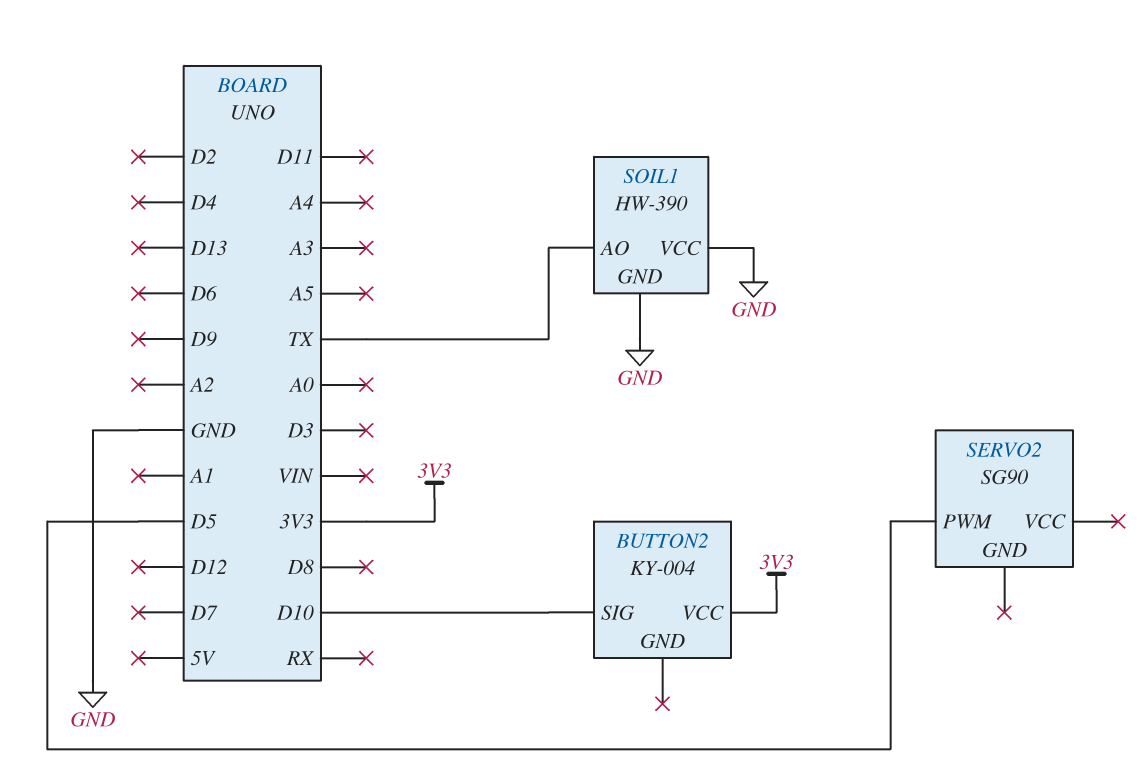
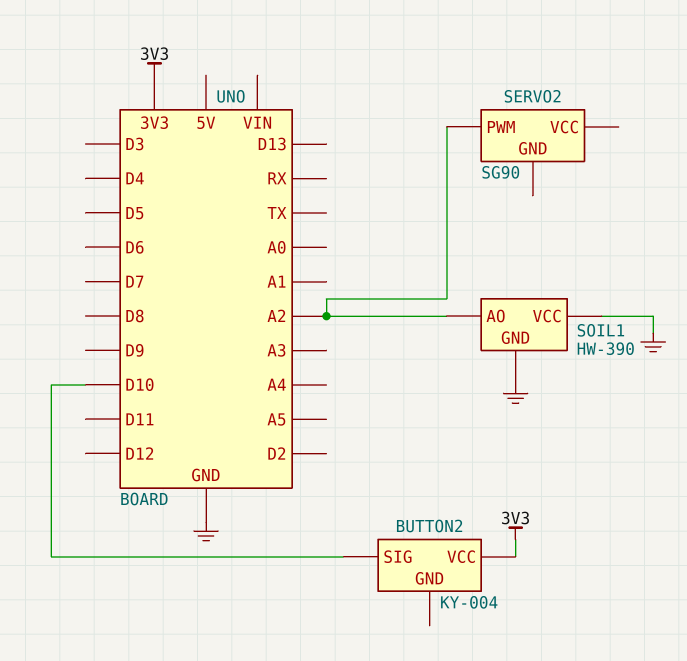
SERVO2 pin PWM: D5 -> A2
SOIL1 pin AO: TX -> A2

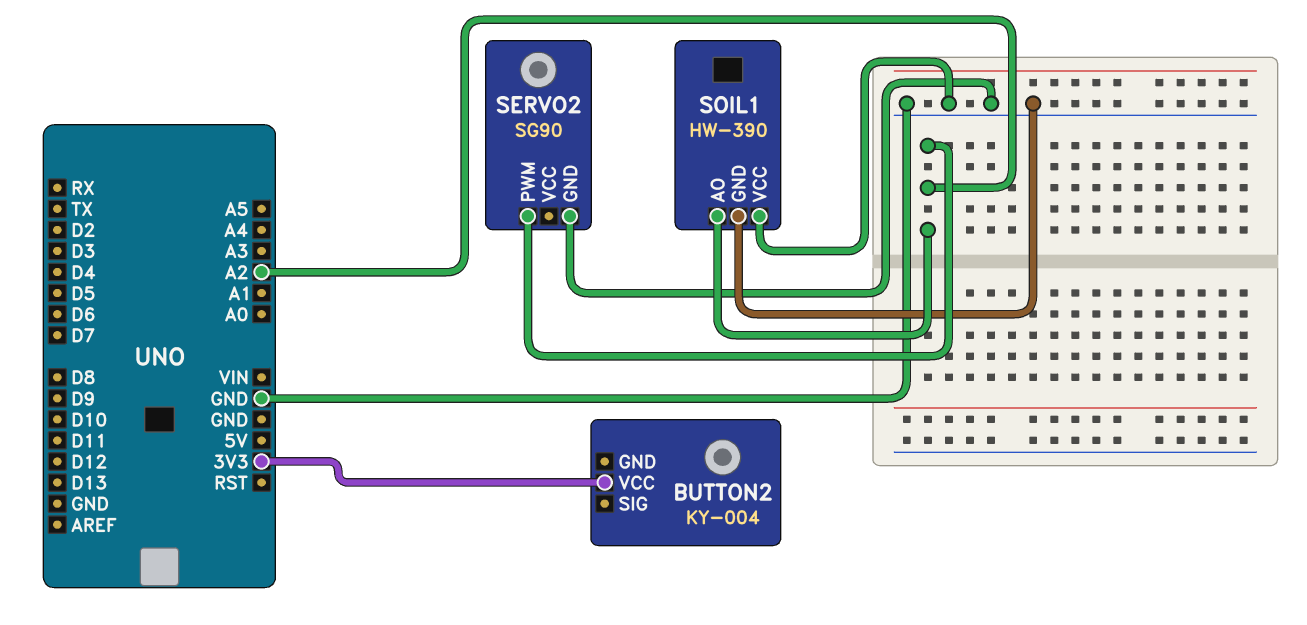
BUTTON2 pin SIG: D10 -> none
SERVO2 pin GND: none -> GND

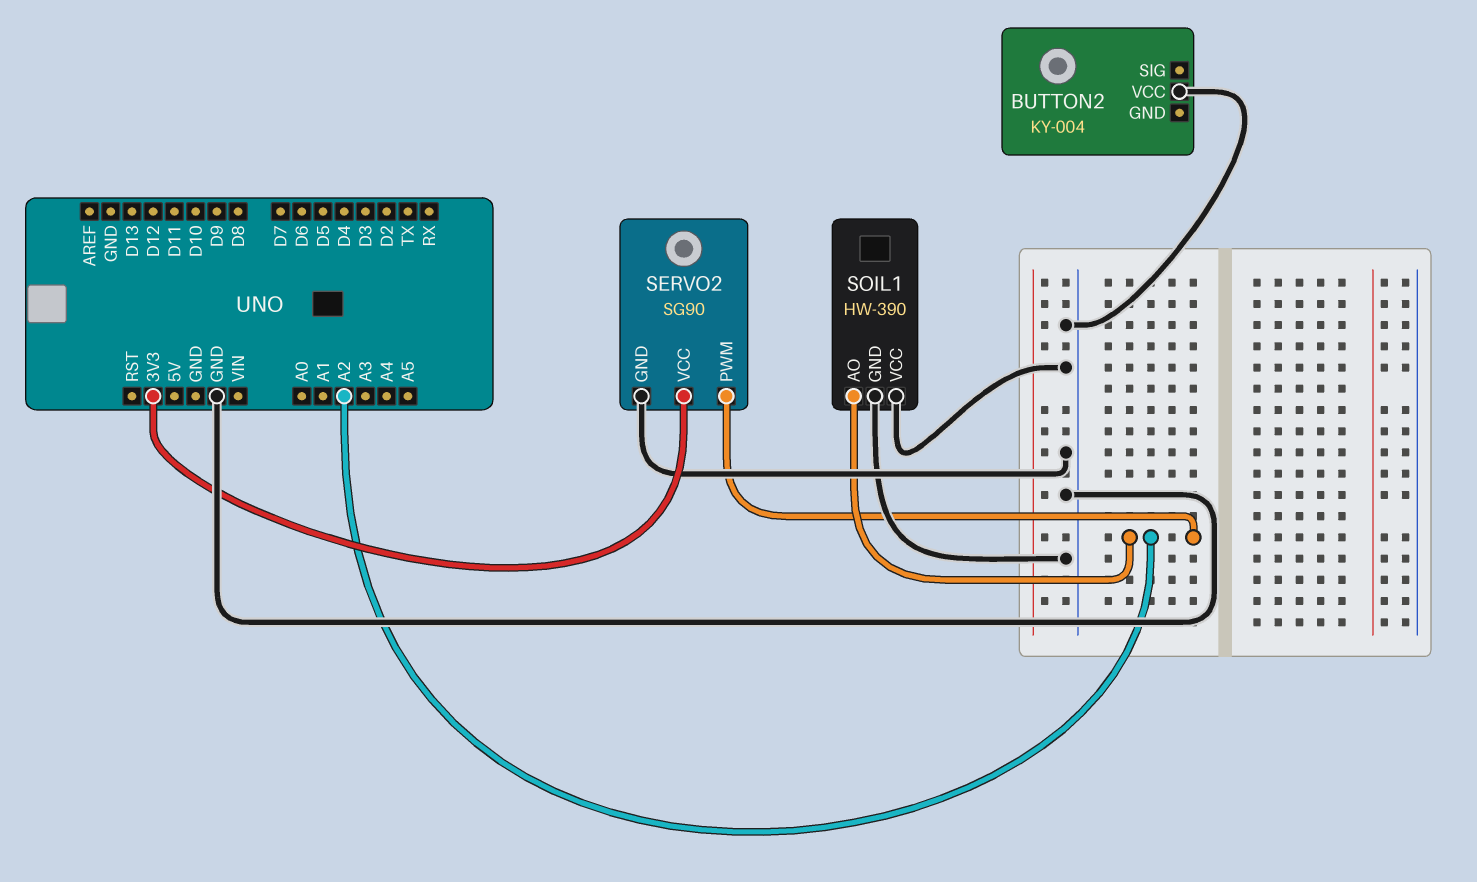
BUTTON2 pin VCC: 3V3 -> GND
SERVO2 pin VCC: none -> 3V3

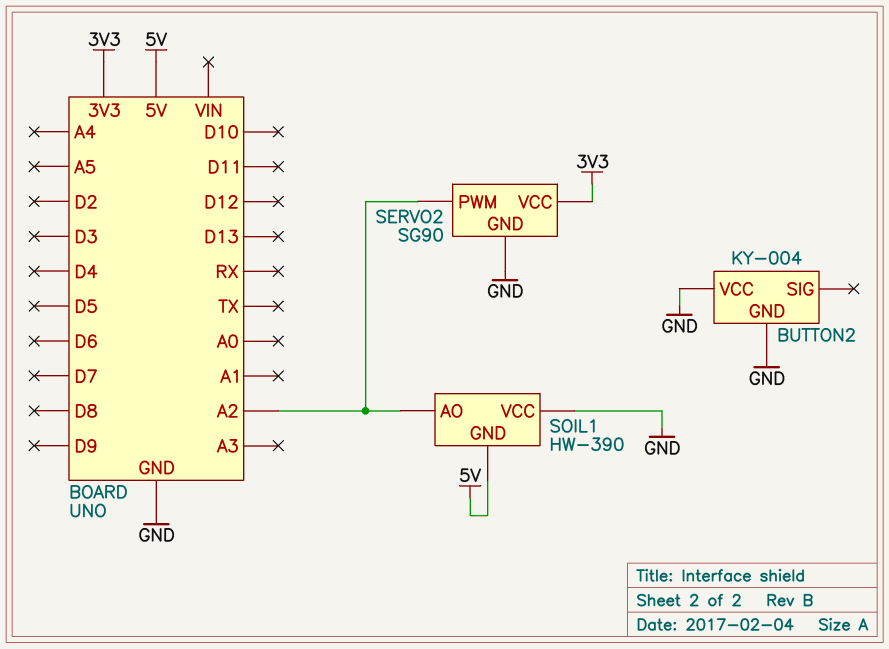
BUTTON2 pin GND: none -> GND
SOIL1 pin GND: GND -> 5V

